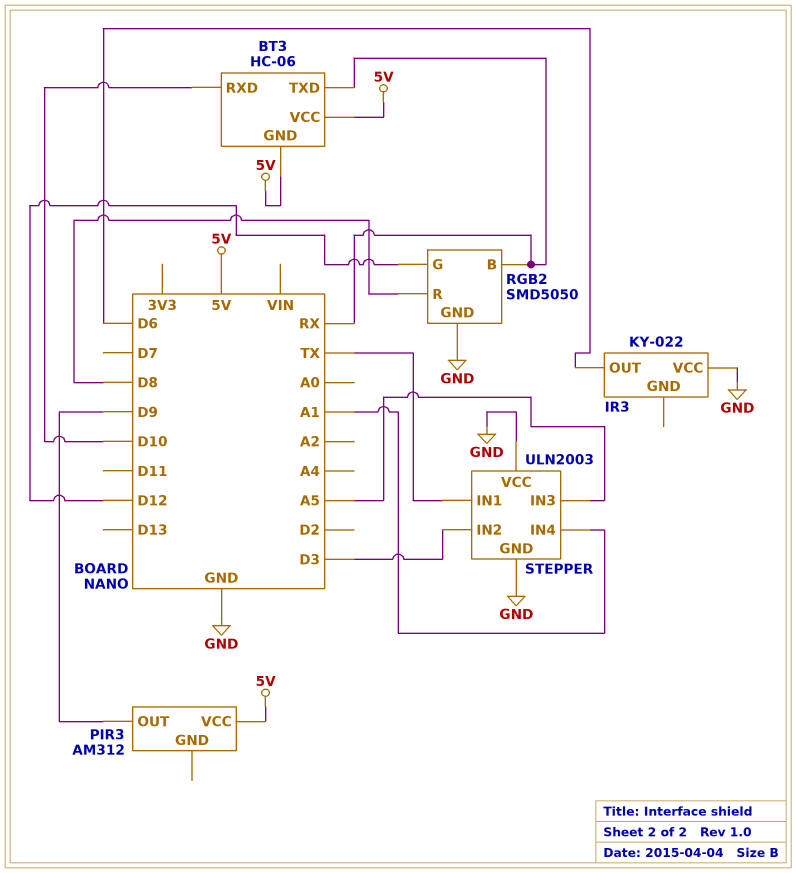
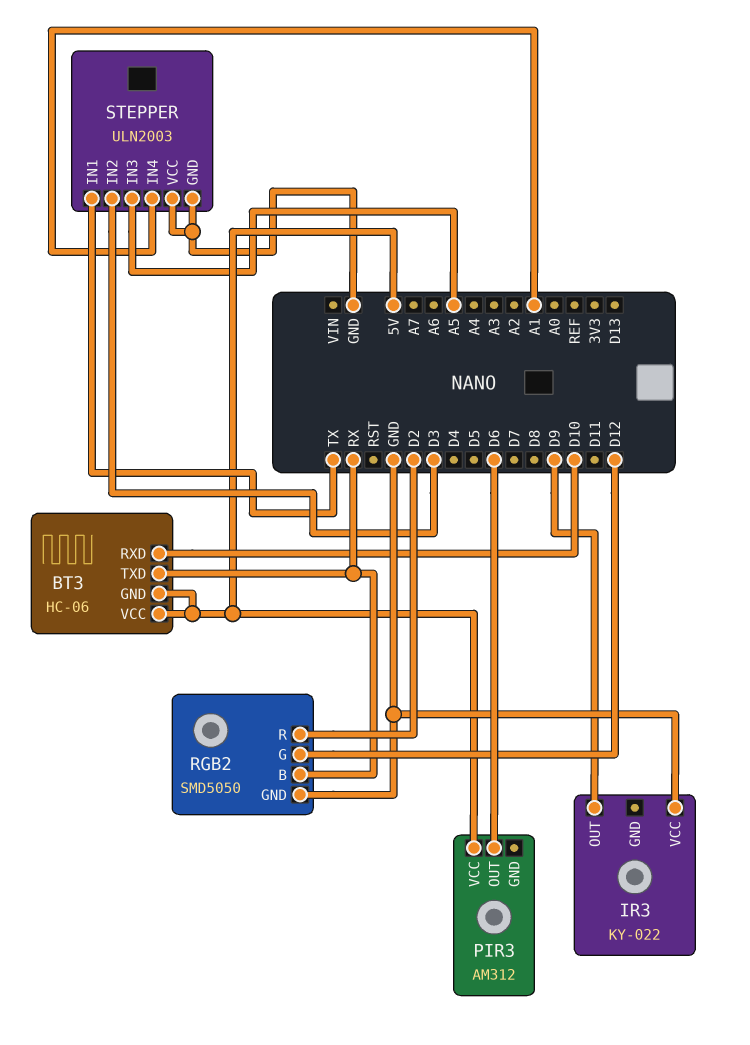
IR3 pin OUT: D6 -> D9
PIR3 pin OUT: D9 -> D6
RGB2 pin R: D8 -> D2

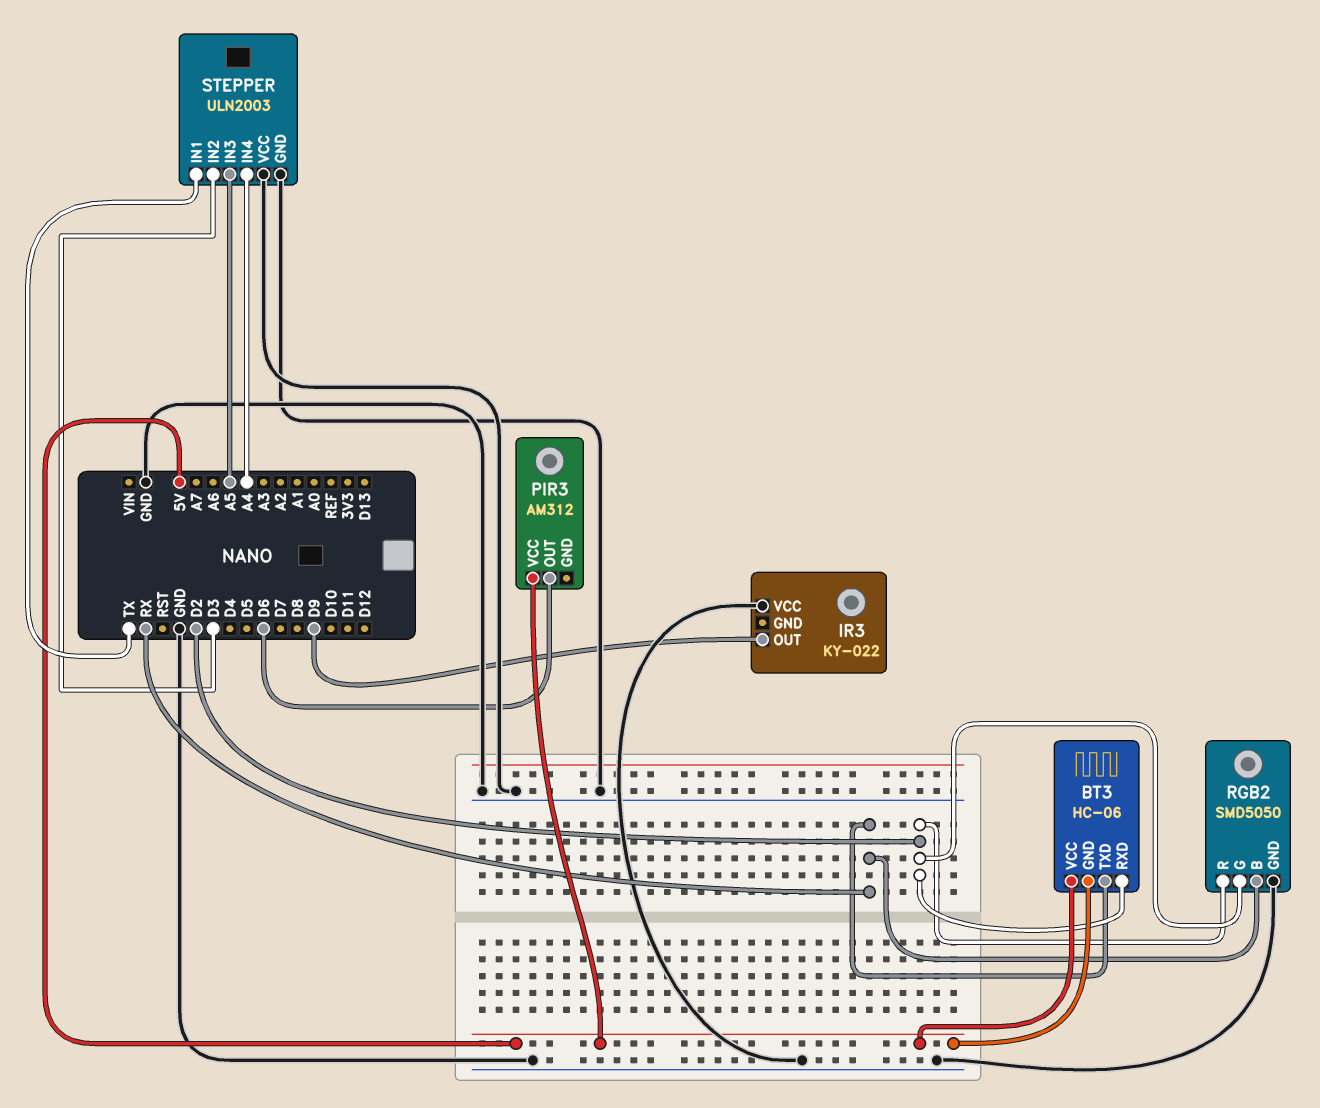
BT3 pin RXD: D10 -> D2
RGB2 pin G: D12 -> D2
STEPPER pin IN4: A1 -> A4

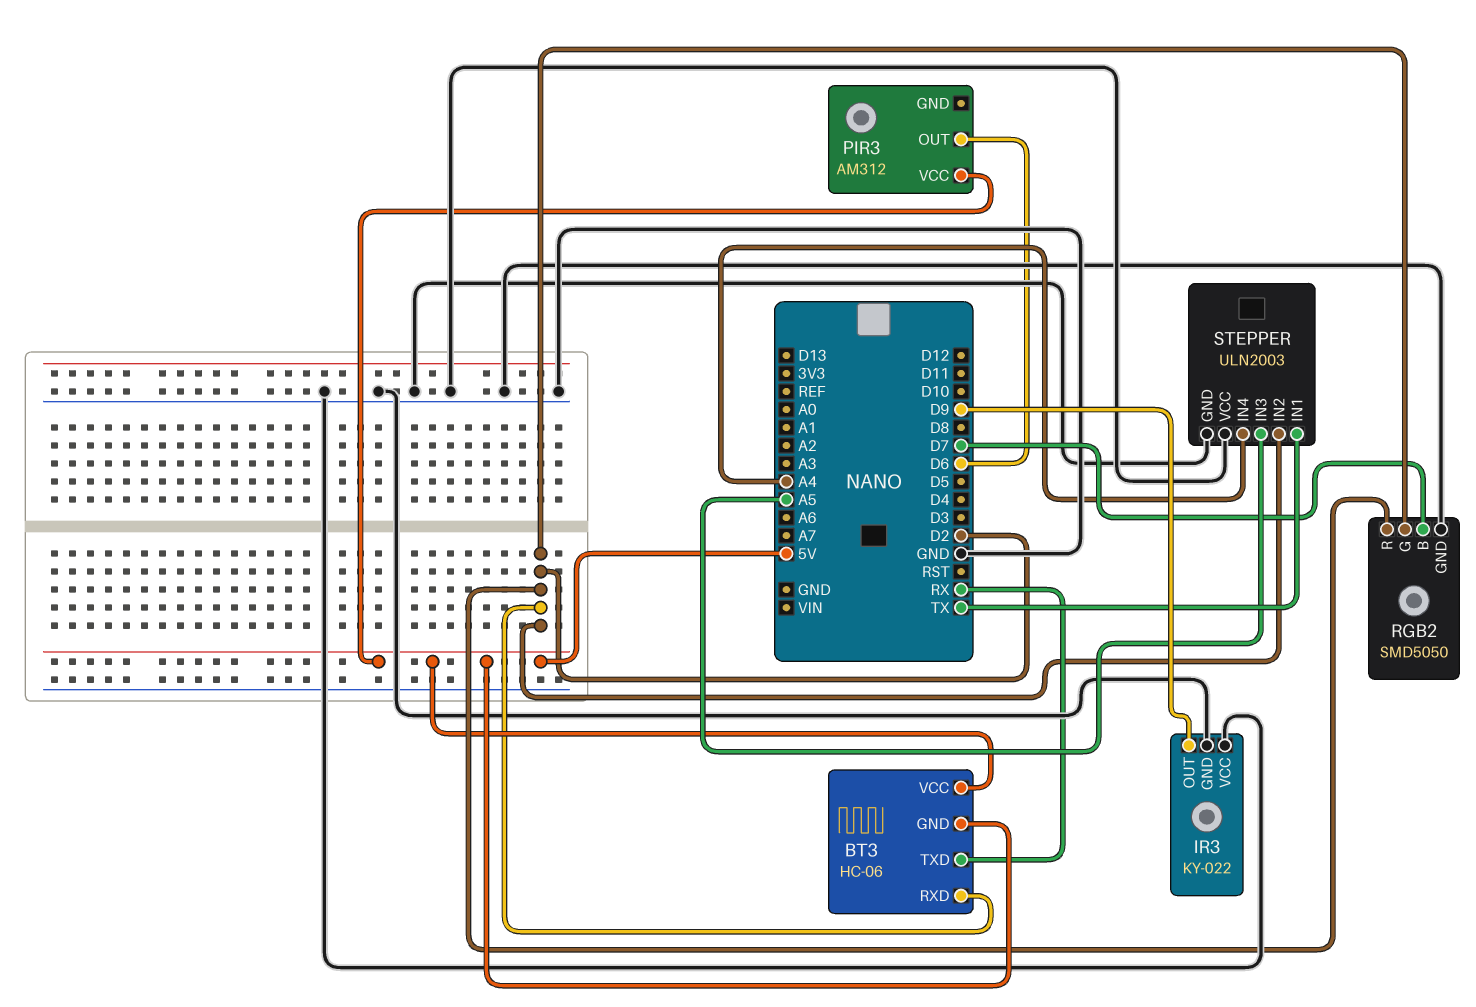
IR3 pin GND: none -> GND
RGB2 pin B: RX -> D7
STEPPER pin IN2: D3 -> D2

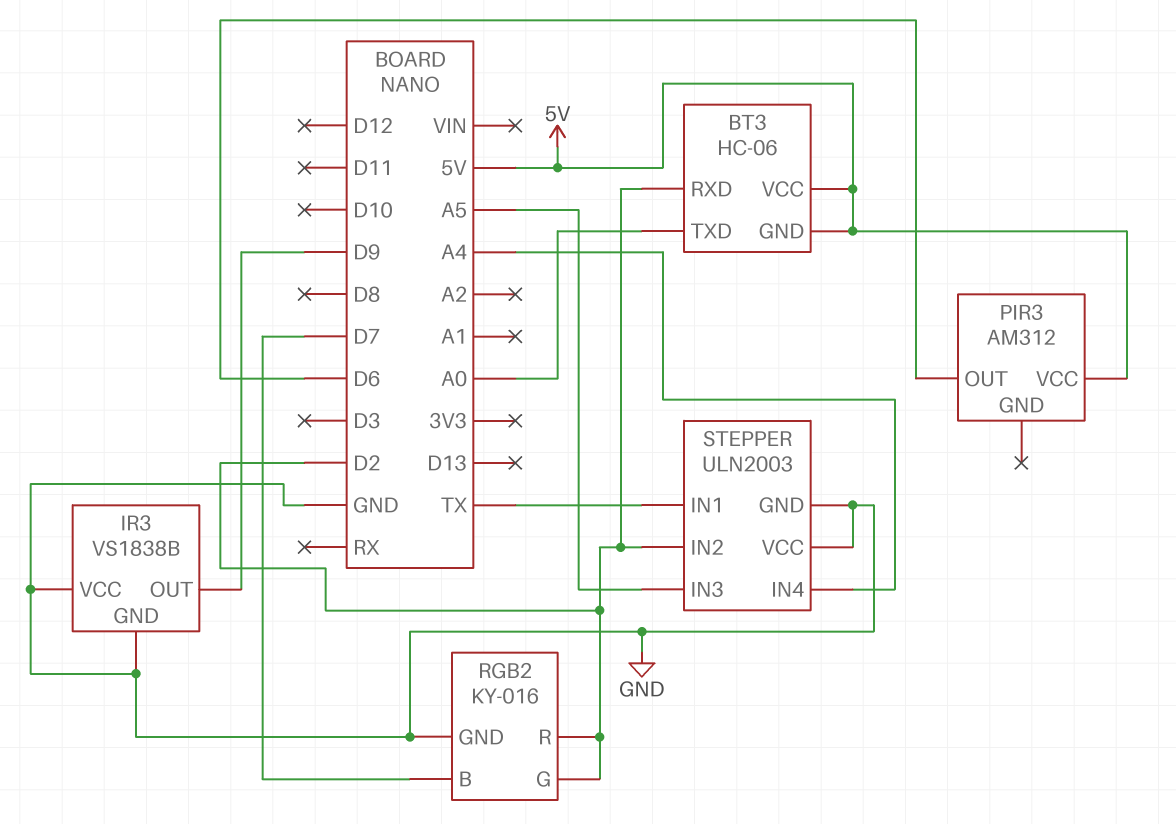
BT3 pin TXD: RX -> A0
IR3: KY-022 -> VS1838B
RGB2: SMD5050 -> KY-016

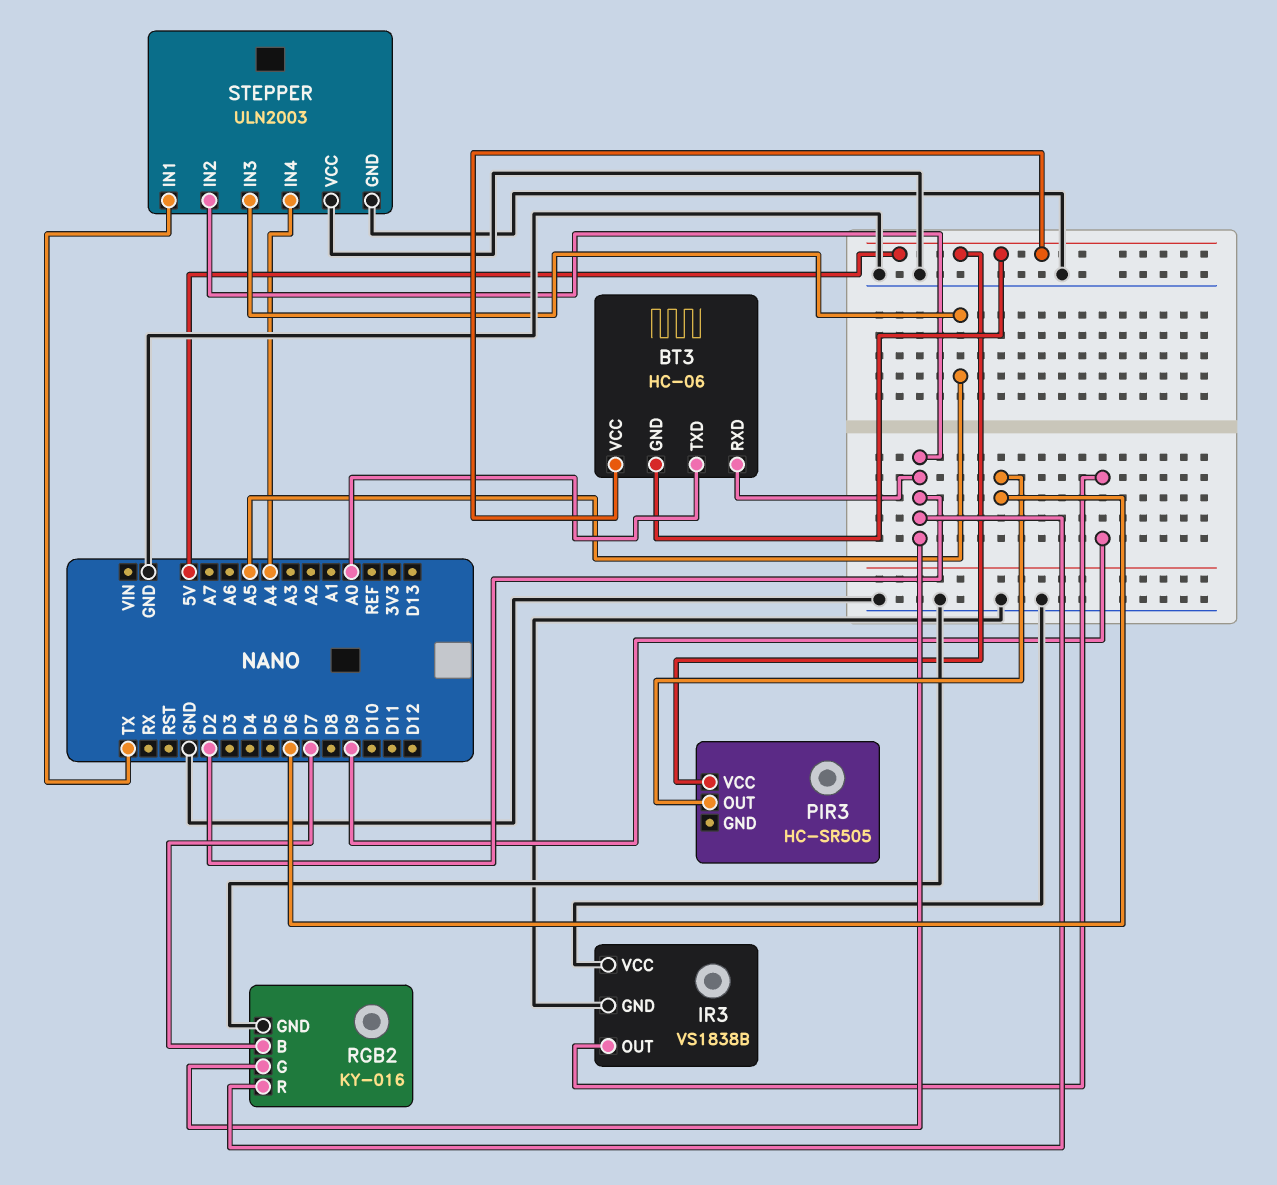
PIR3: AM312 -> HC-SR505

